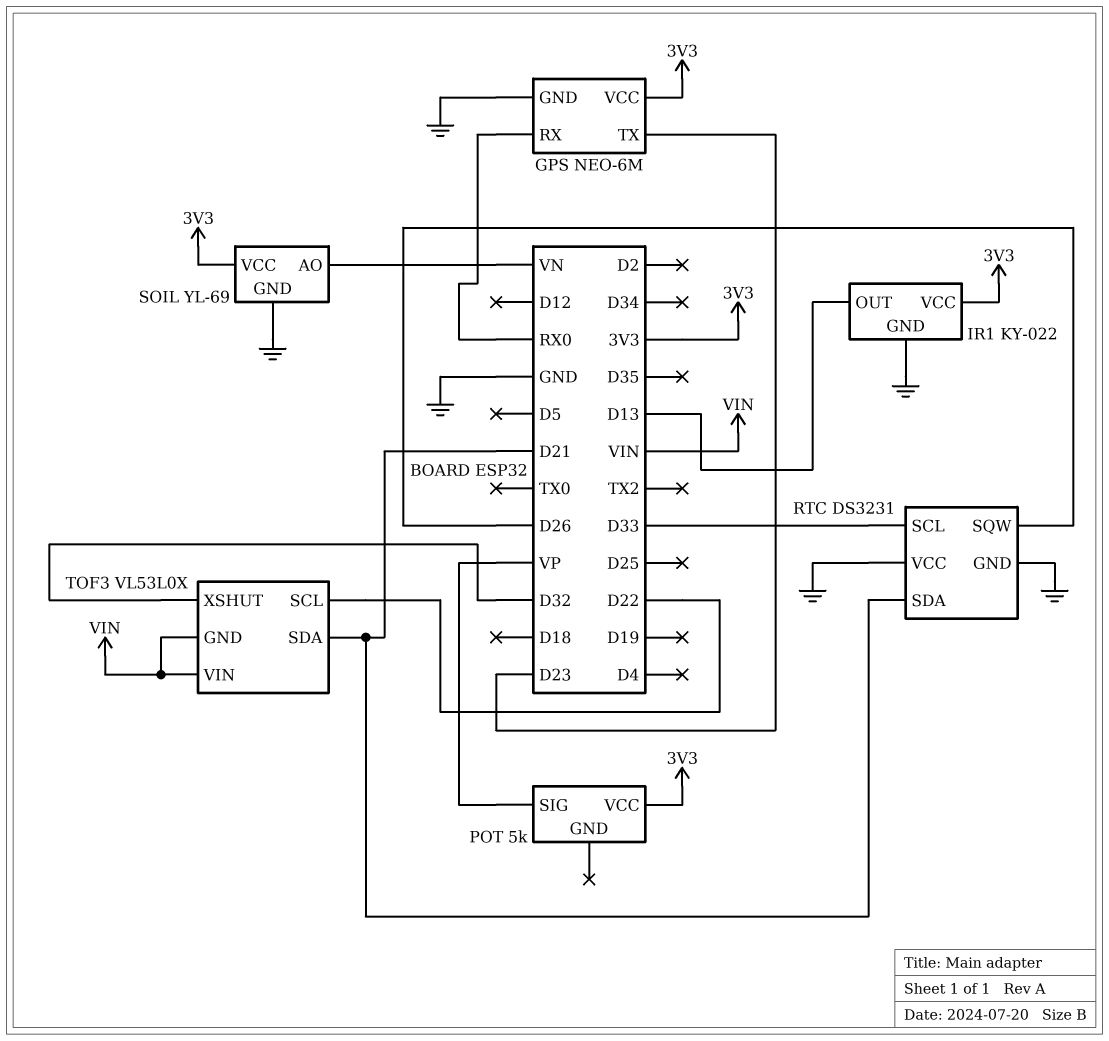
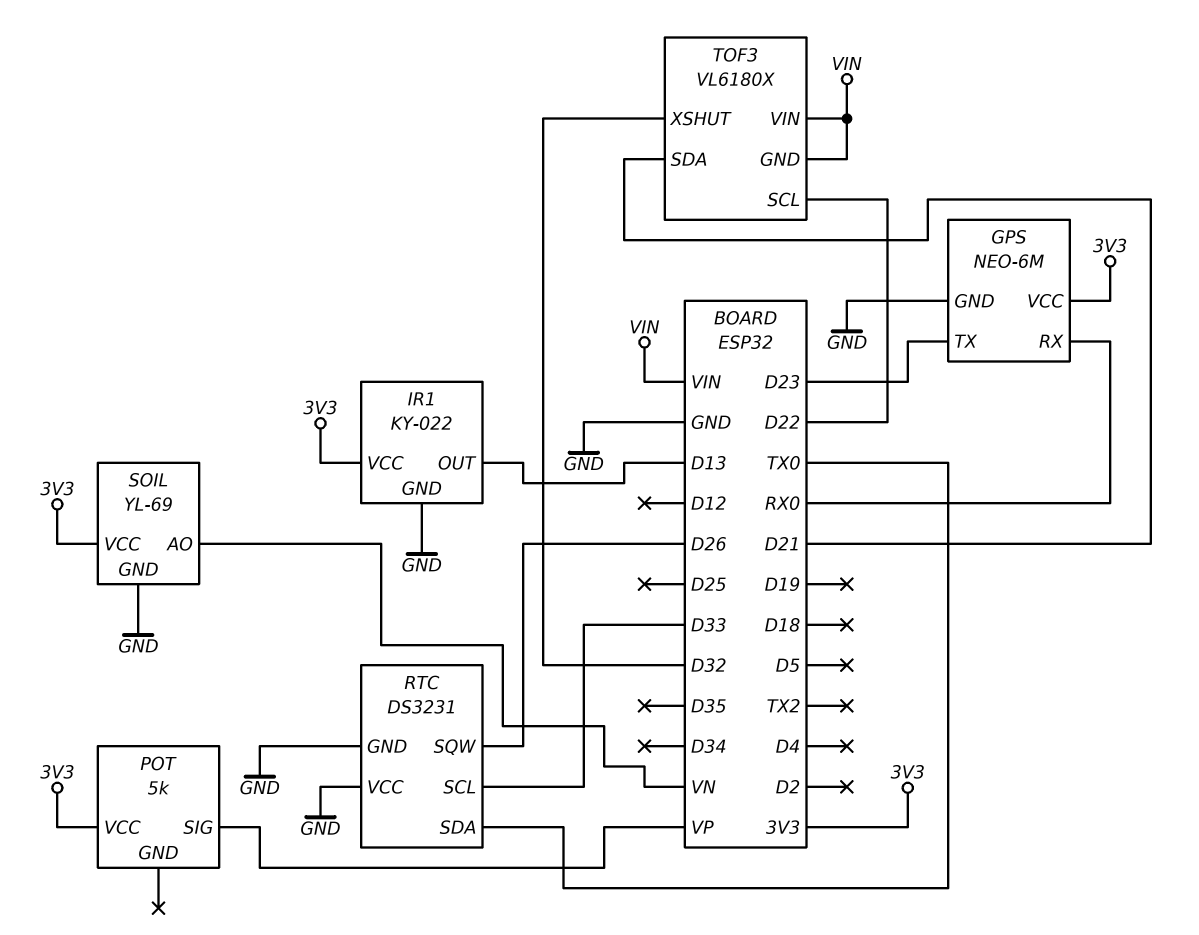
RTC pin SDA: D21 -> TX0
TOF3: VL53L0X -> VL6180X

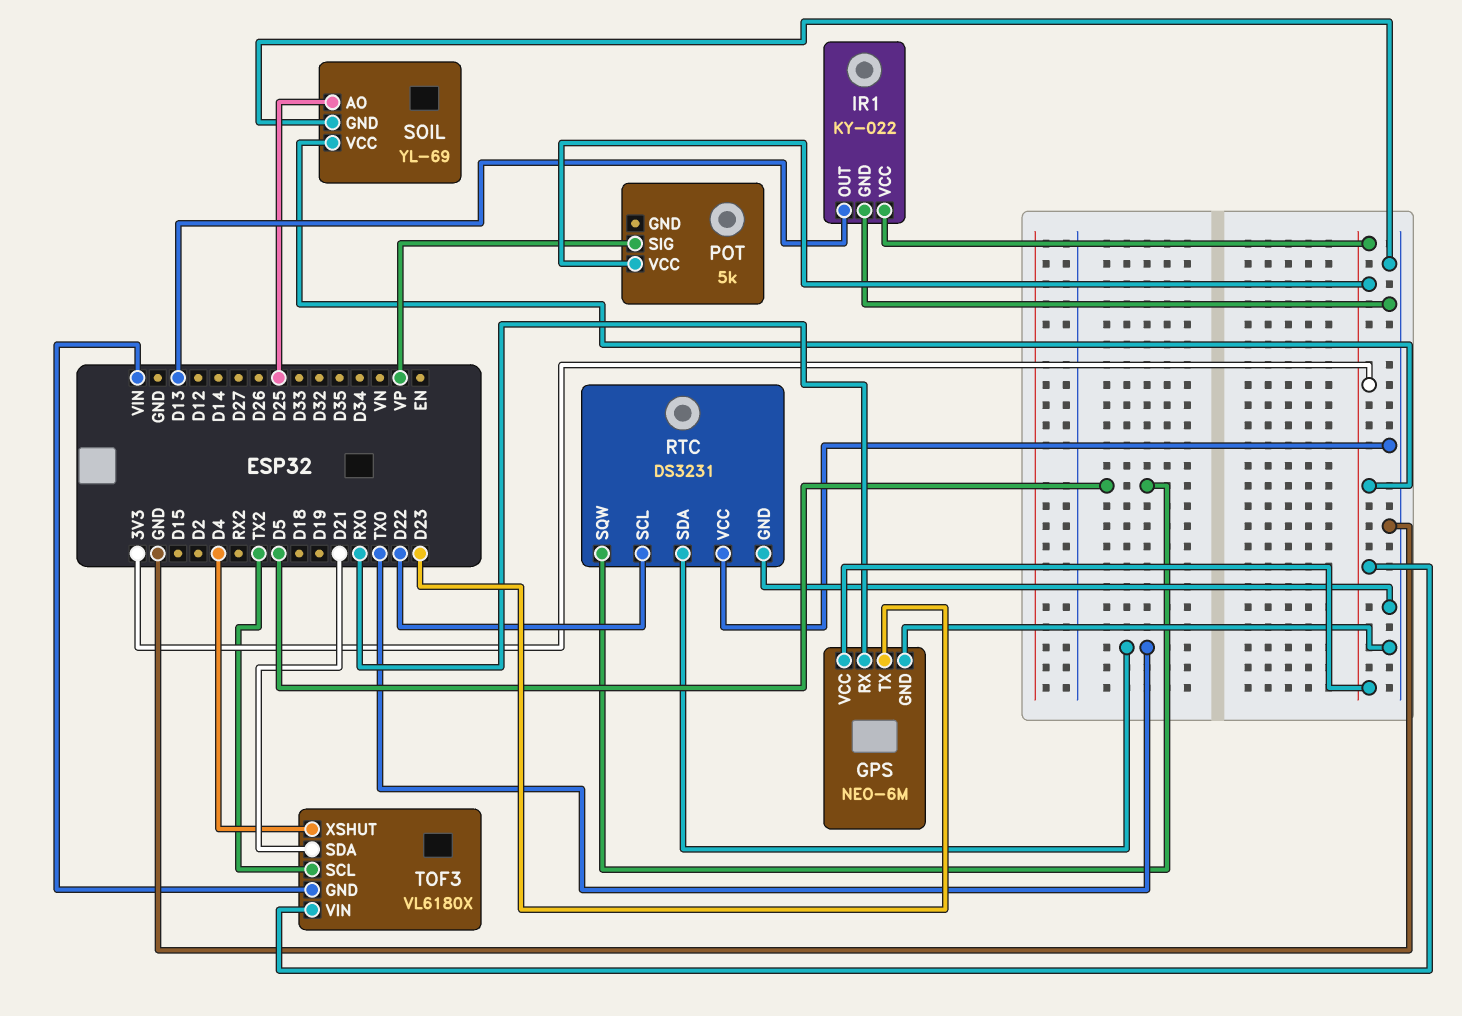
RTC pin SCL: D33 -> D22
RTC pin SQW: D26 -> D5
SOIL pin AO: VN -> D25
TOF3 pin SCL: D22 -> TX2
TOF3 pin VIN: VIN -> 3V3
TOF3 pin XSHUT: D32 -> D4

